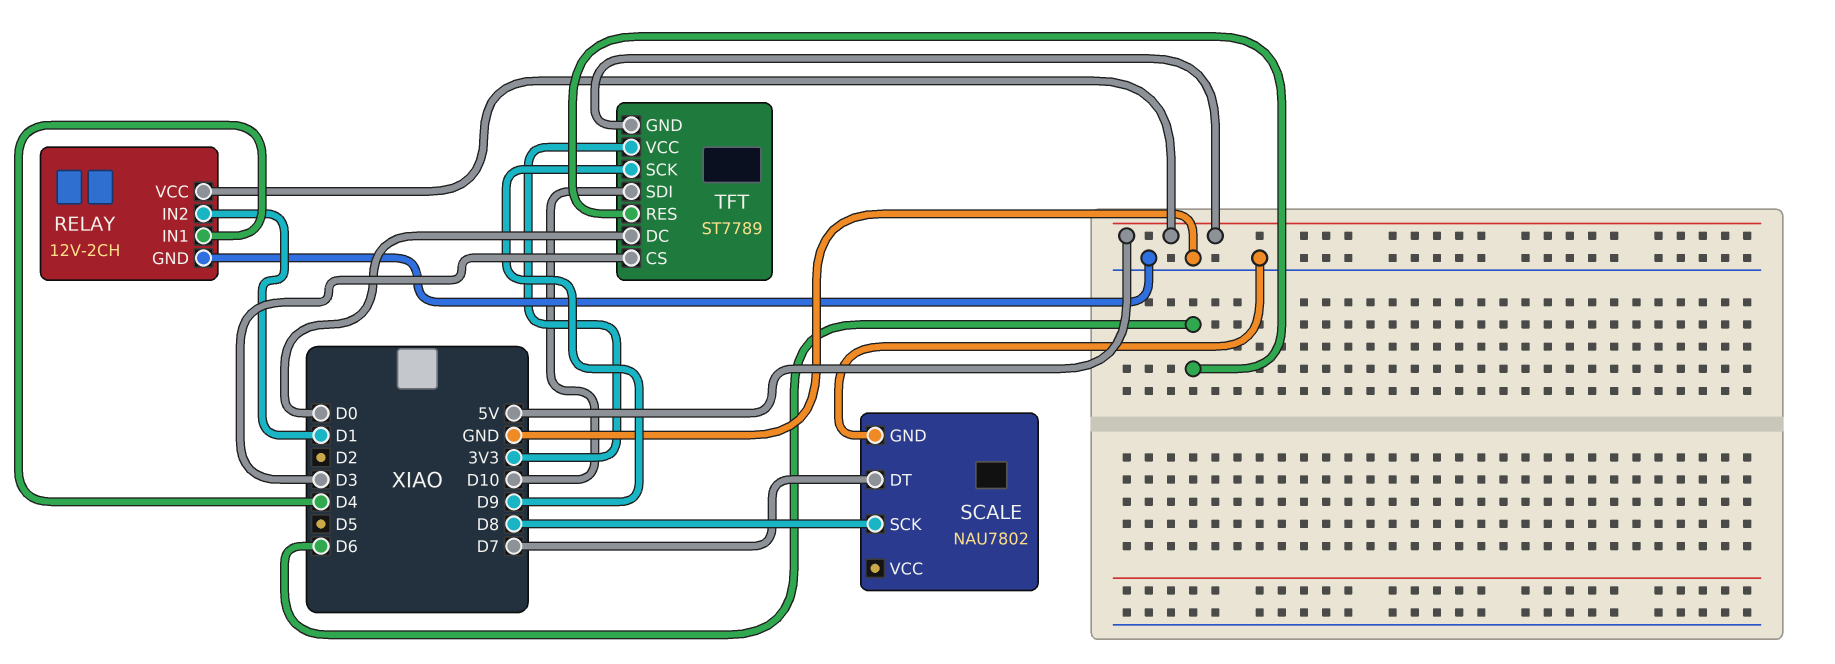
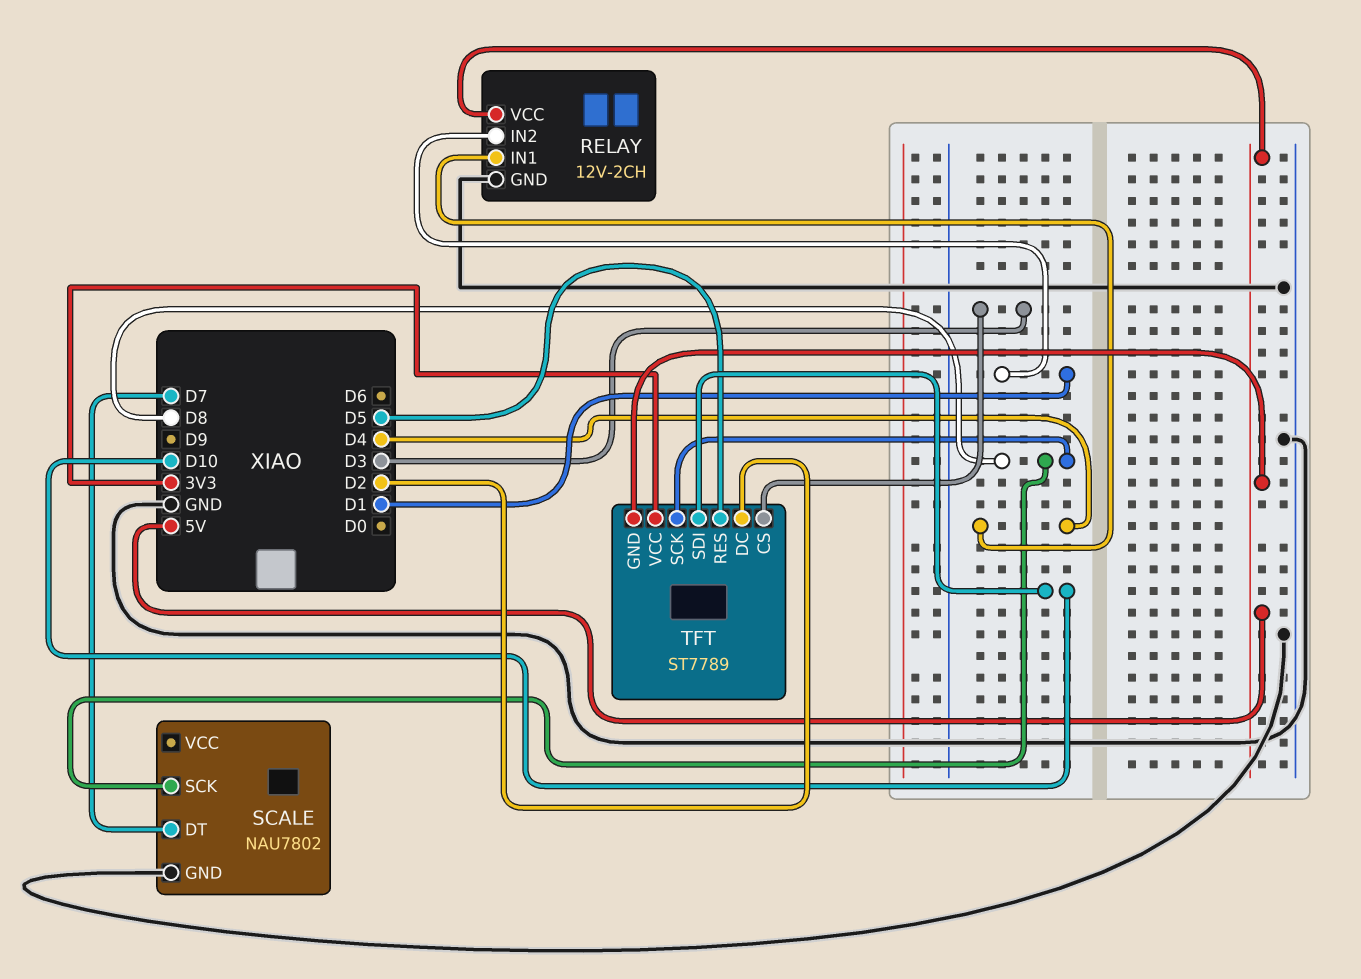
TFT pin DC: D0 -> D2
TFT pin RES: D6 -> D5
TFT pin SCK: D9 -> D8

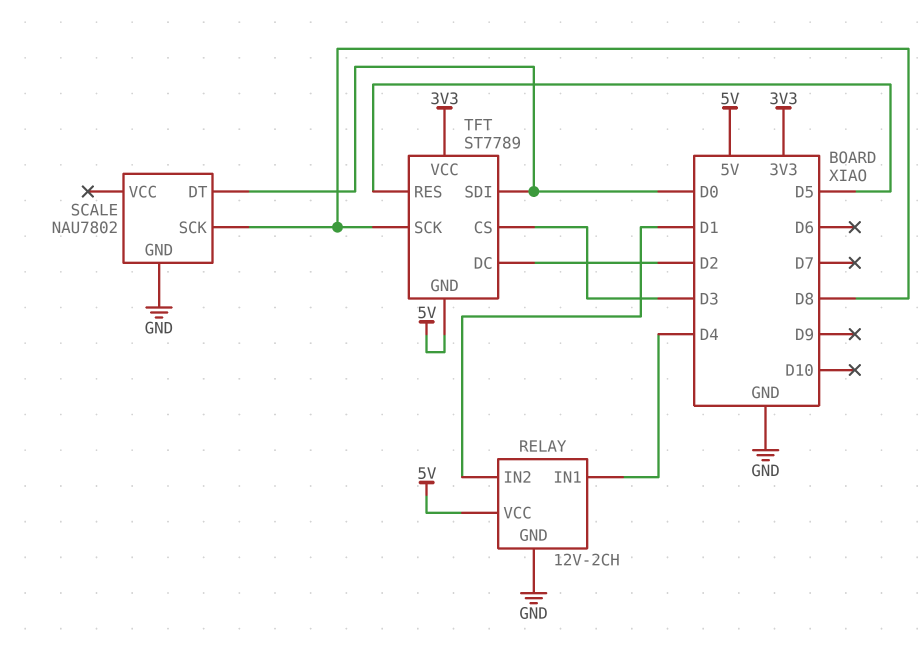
SCALE pin DT: D7 -> D0
TFT pin SDI: D10 -> D0

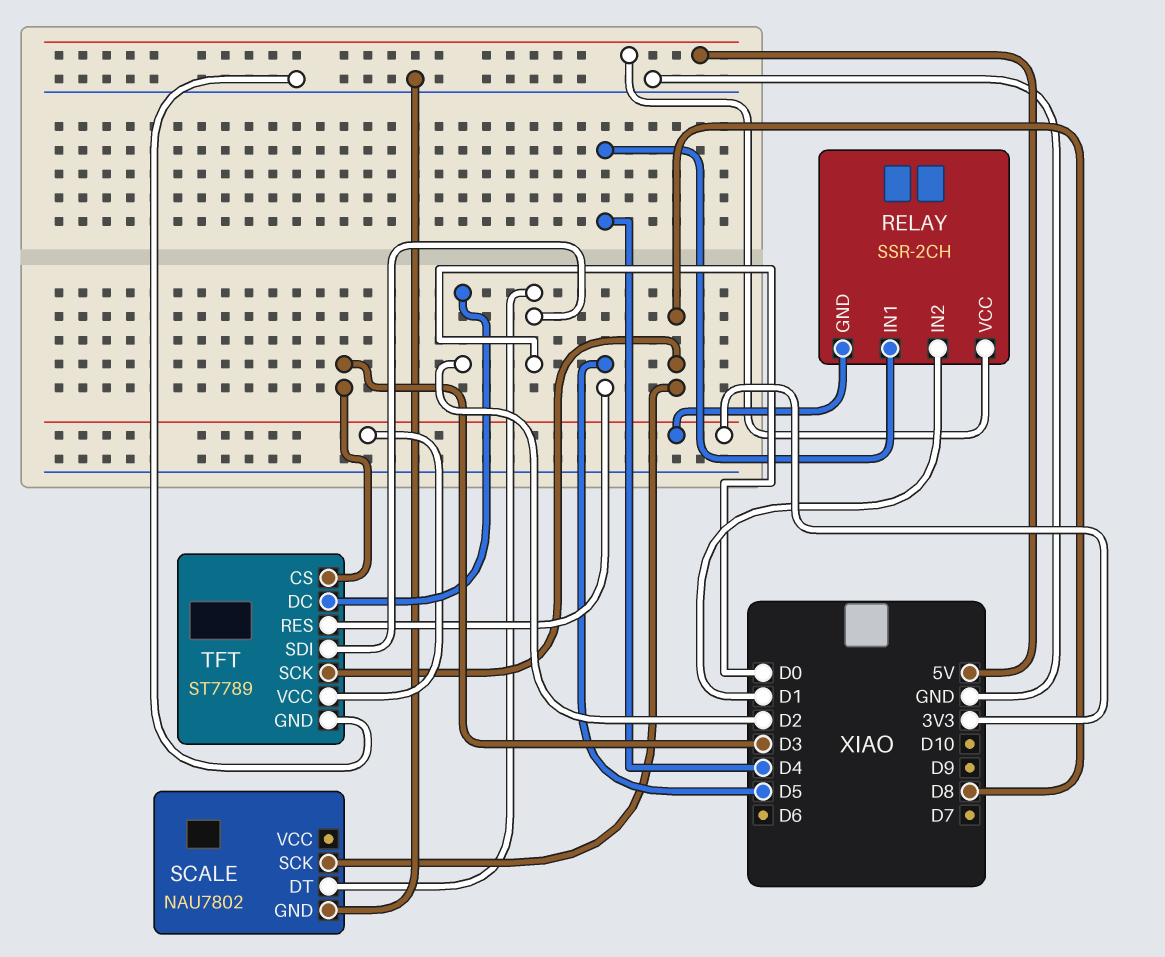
RELAY: 12V-2CH -> SSR-2CH
RELAY pin GND: GND -> 3V3
TFT pin GND: 5V -> GND

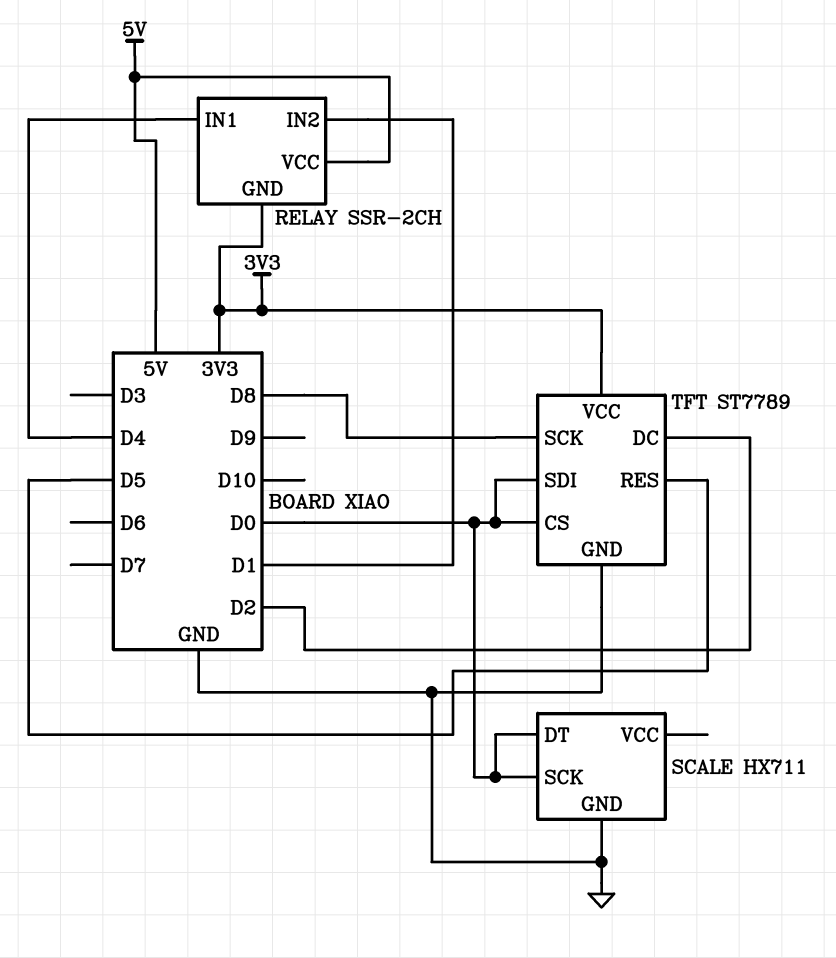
SCALE: NAU7802 -> HX711
SCALE pin SCK: D8 -> D0
TFT pin CS: D3 -> D0

